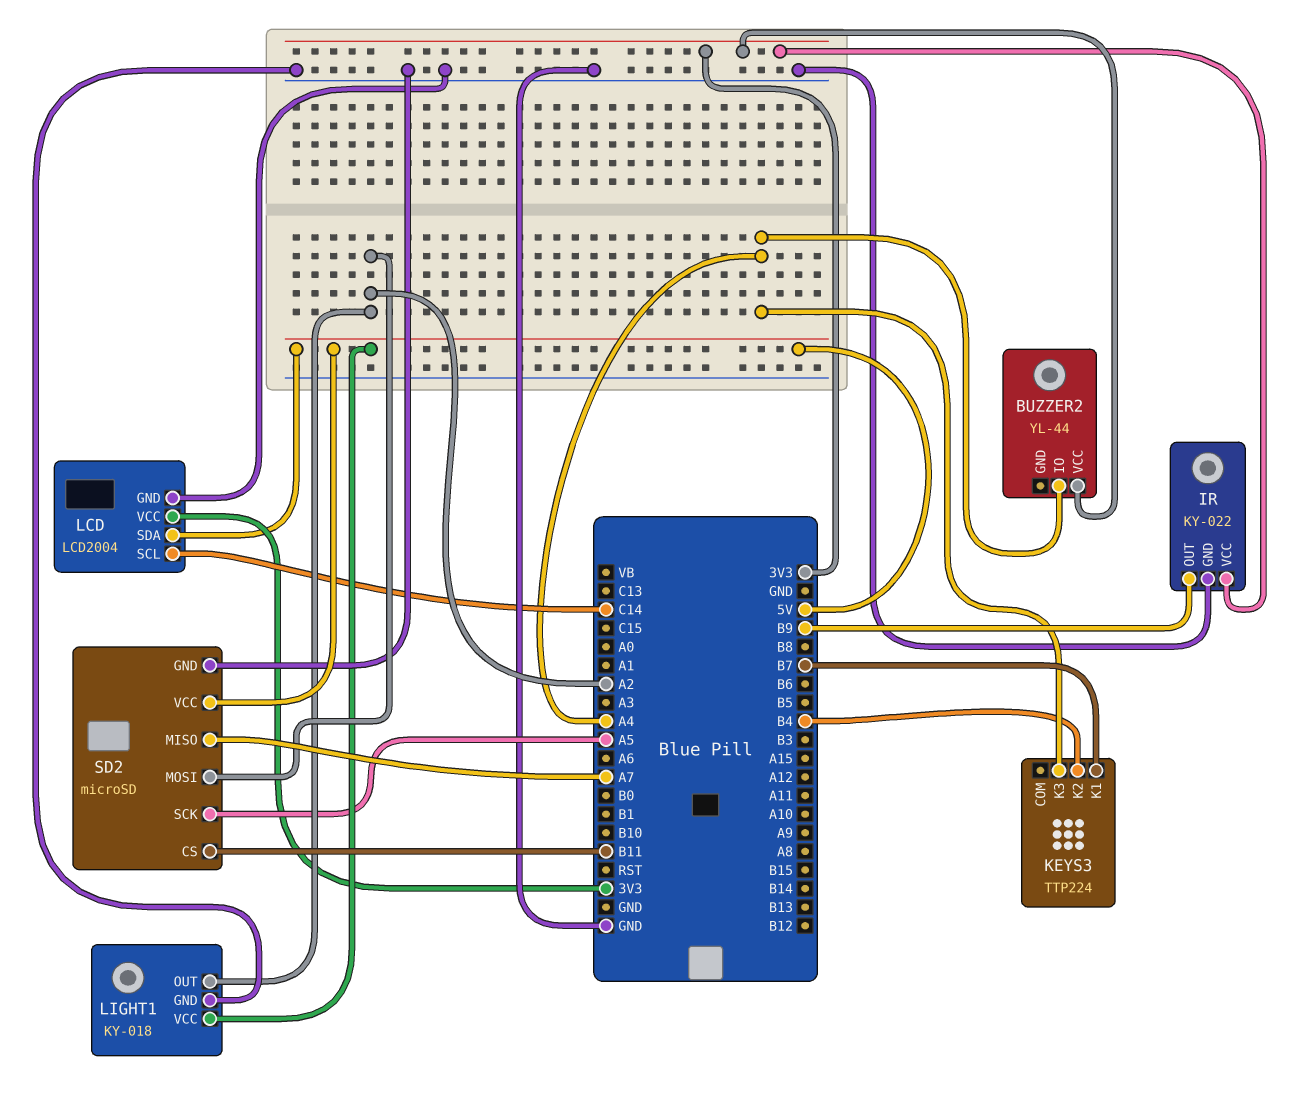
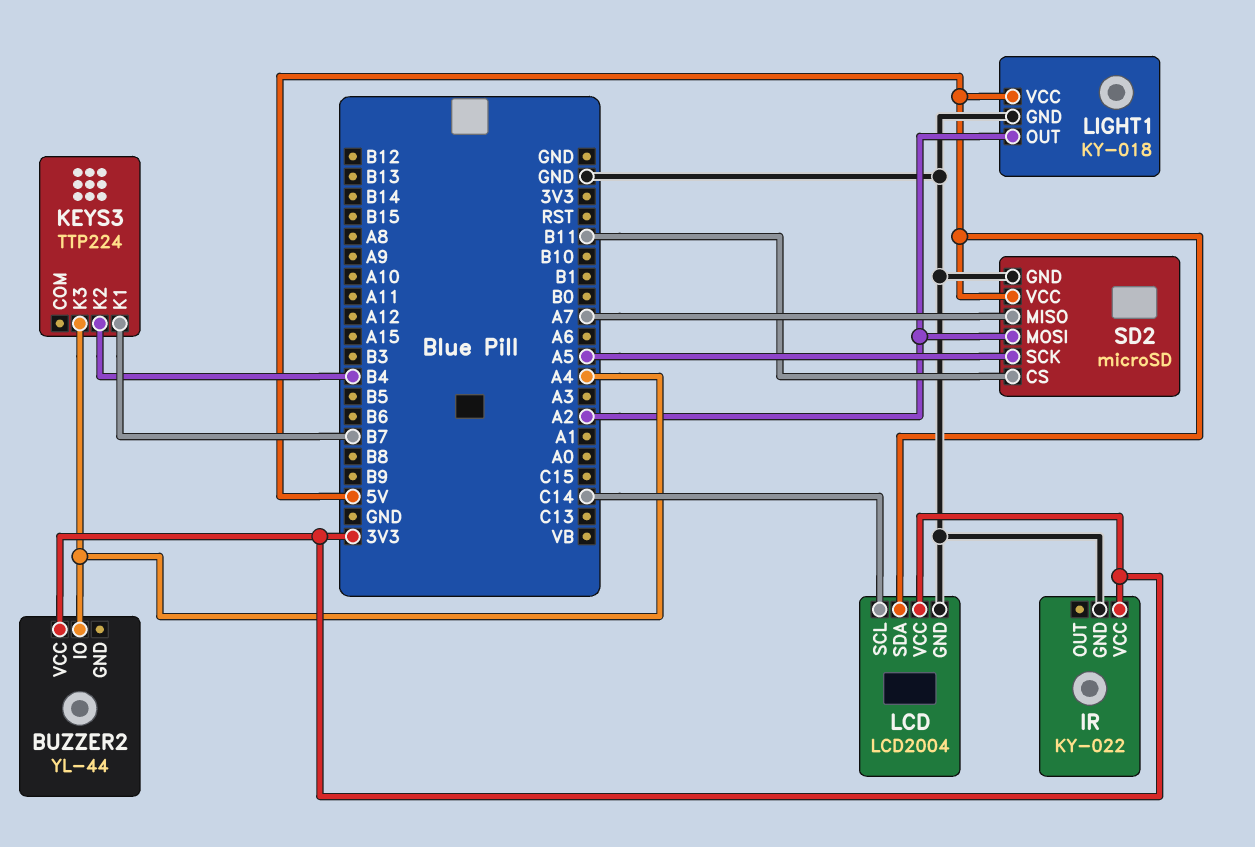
IR pin OUT: B9 -> none

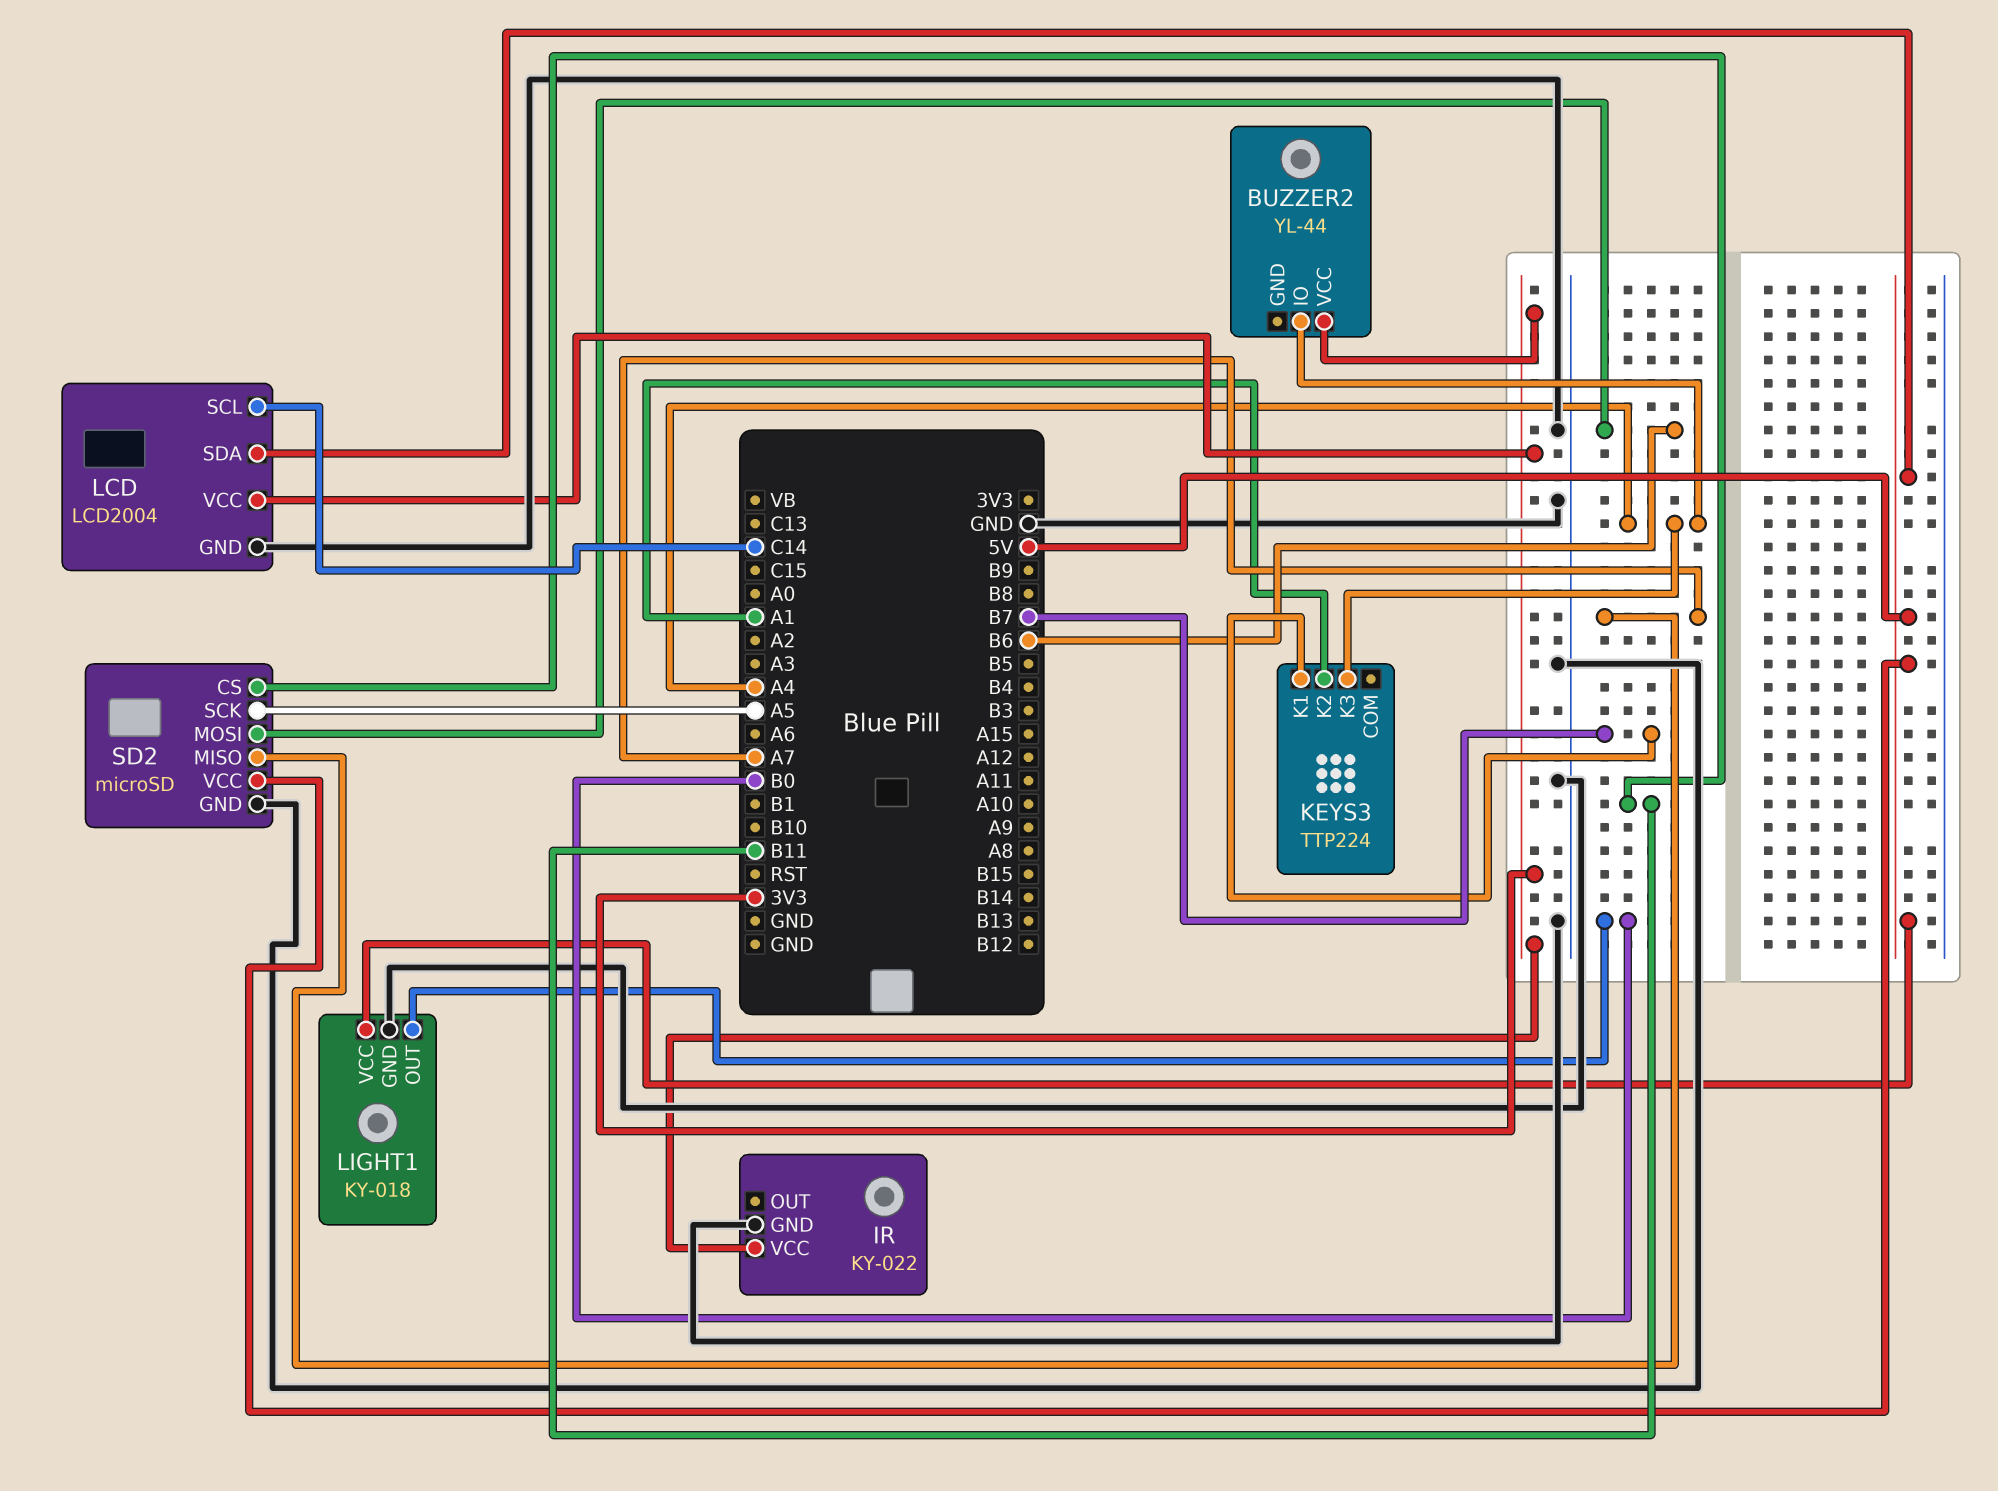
KEYS3 pin K2: B4 -> A1
LIGHT1 pin OUT: A2 -> B0
SD2 pin MOSI: A2 -> B6

